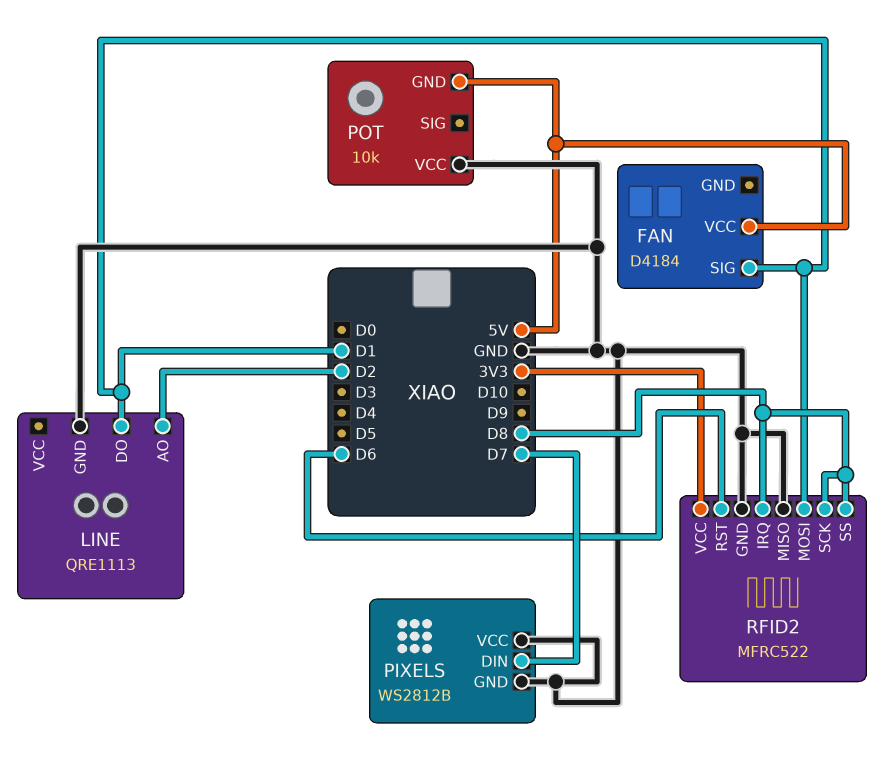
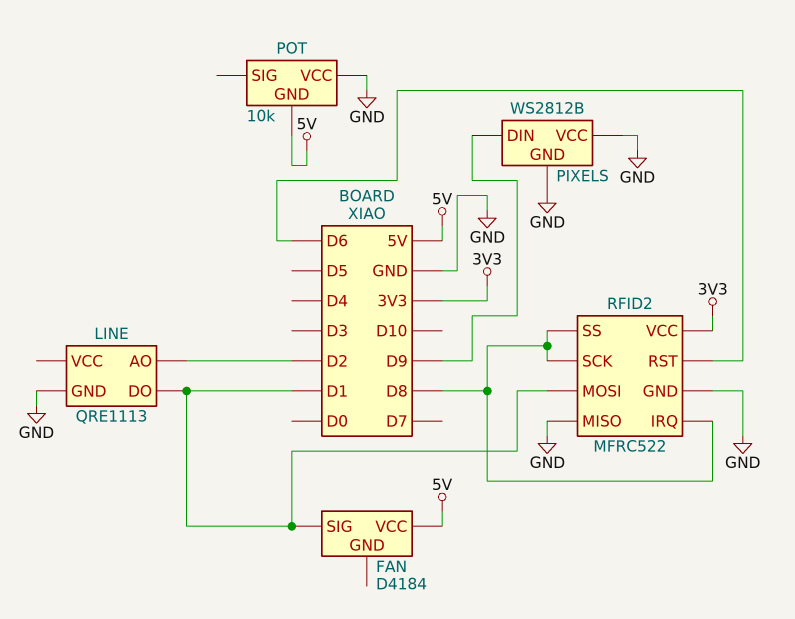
PIXELS pin DIN: D7 -> D9

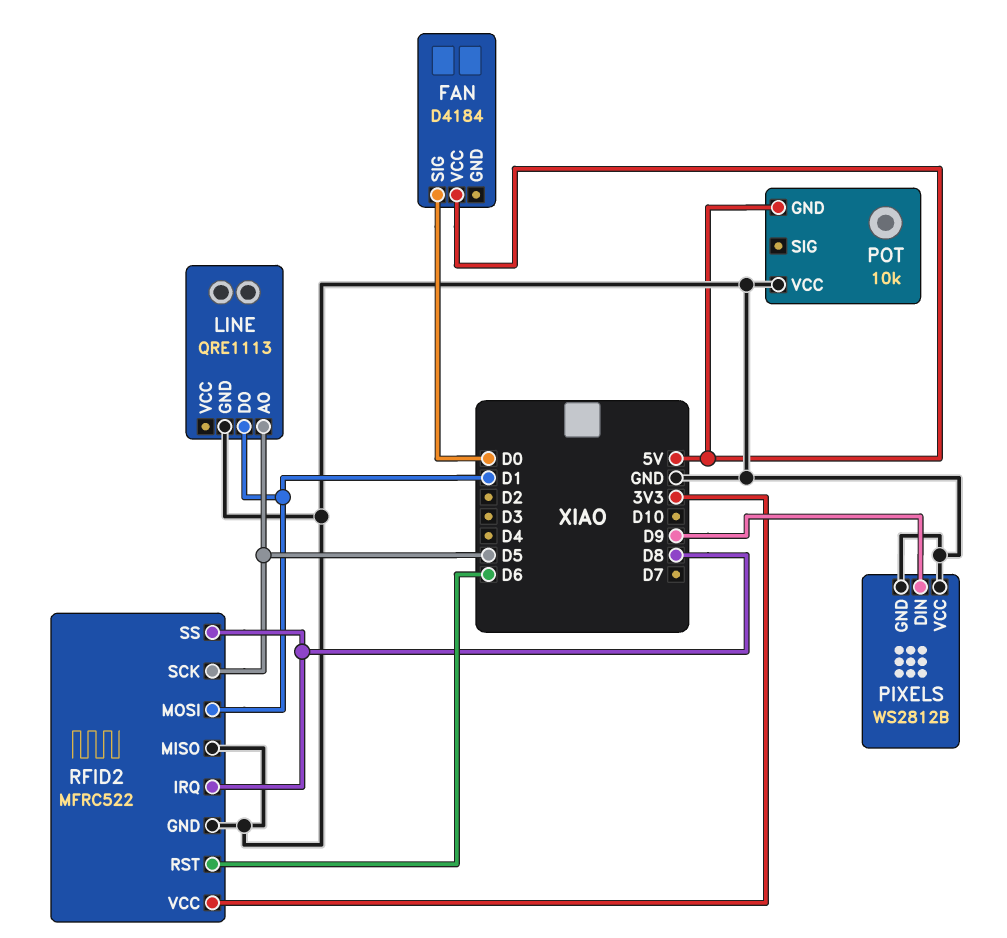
FAN pin SIG: D1 -> D0
LINE pin AO: D2 -> D5
RFID2 pin SCK: D8 -> D5

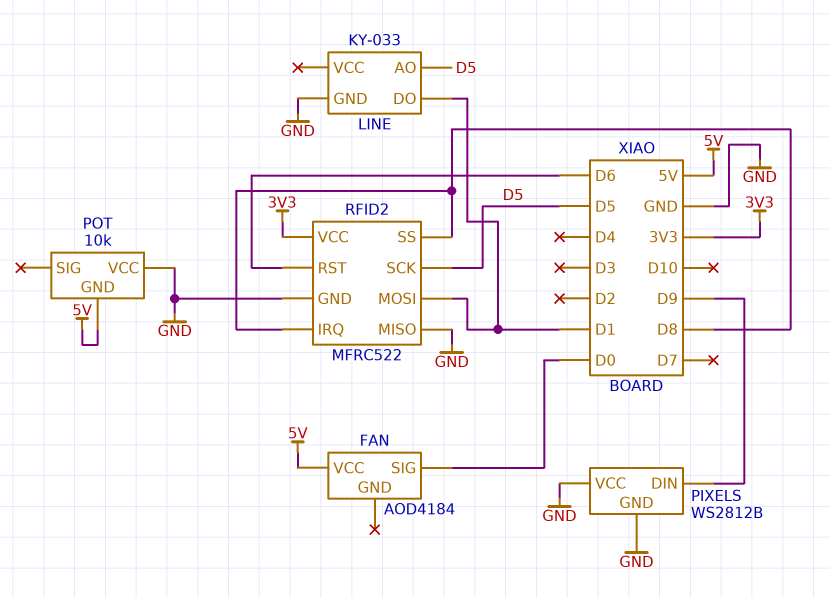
FAN: D4184 -> AOD4184
LINE: QRE1113 -> KY-033

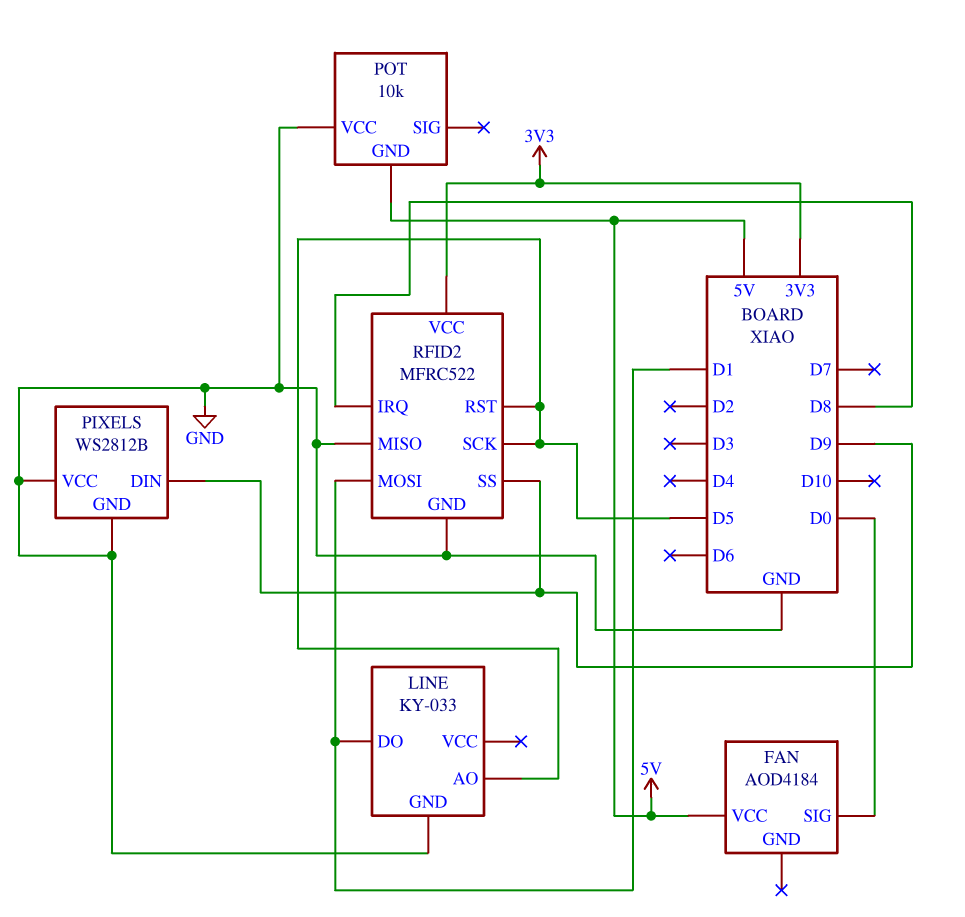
RFID2 pin RST: D6 -> D5
RFID2 pin SS: D8 -> D9

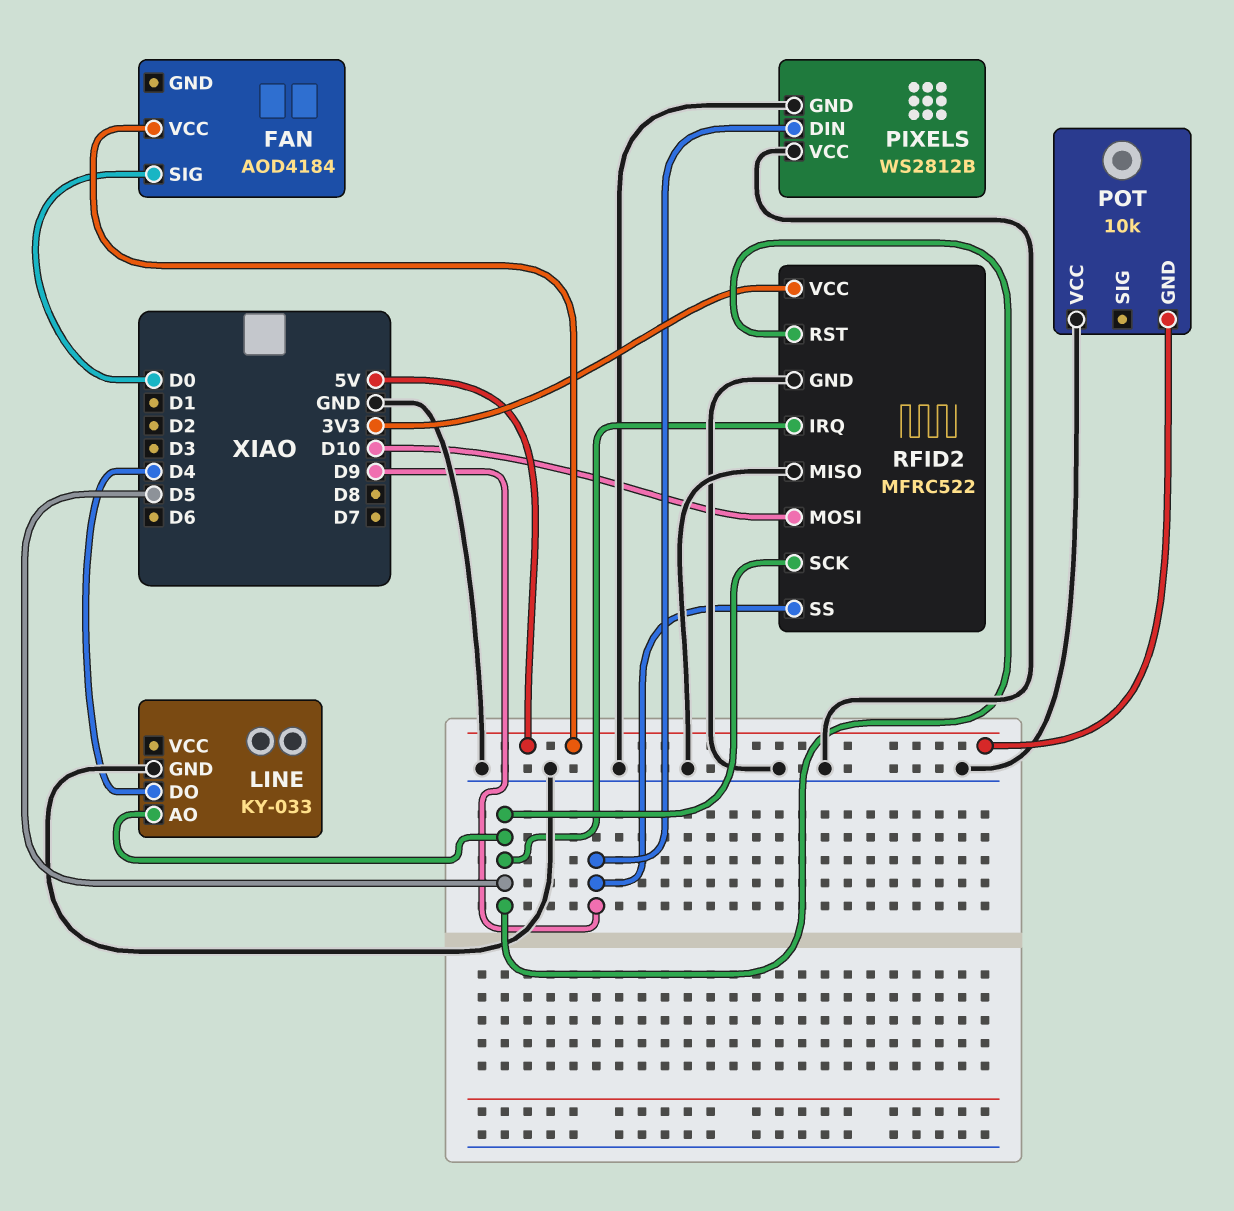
LINE pin DO: D1 -> D4
RFID2 pin IRQ: D8 -> D5
RFID2 pin MOSI: D1 -> D10

